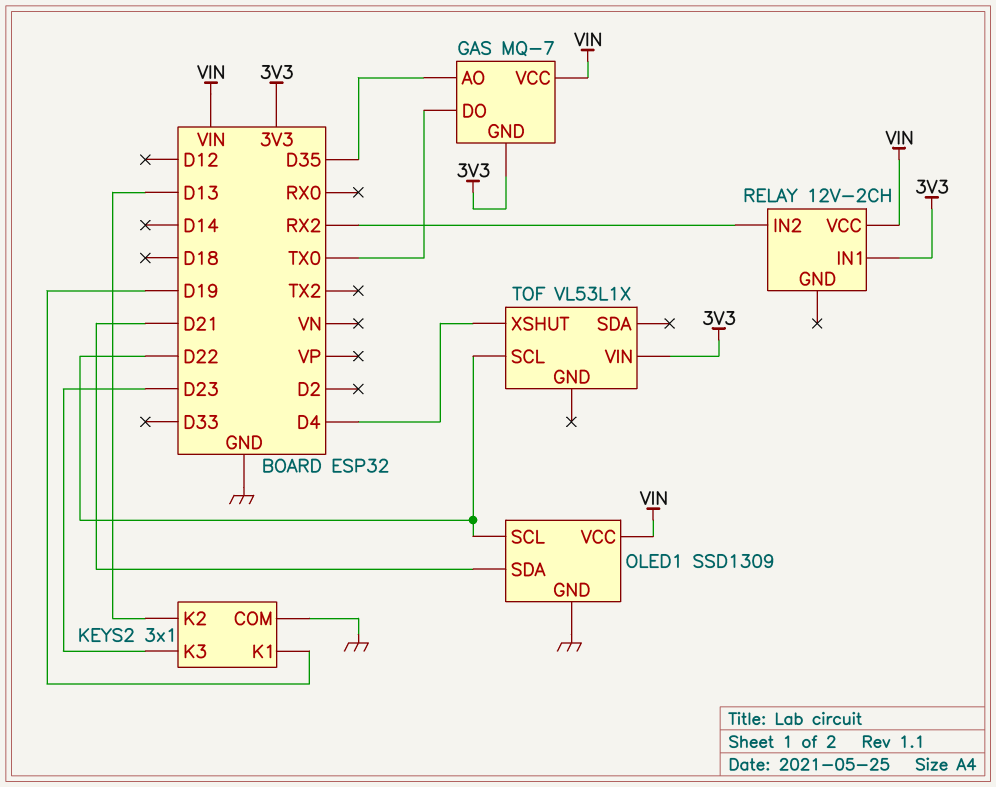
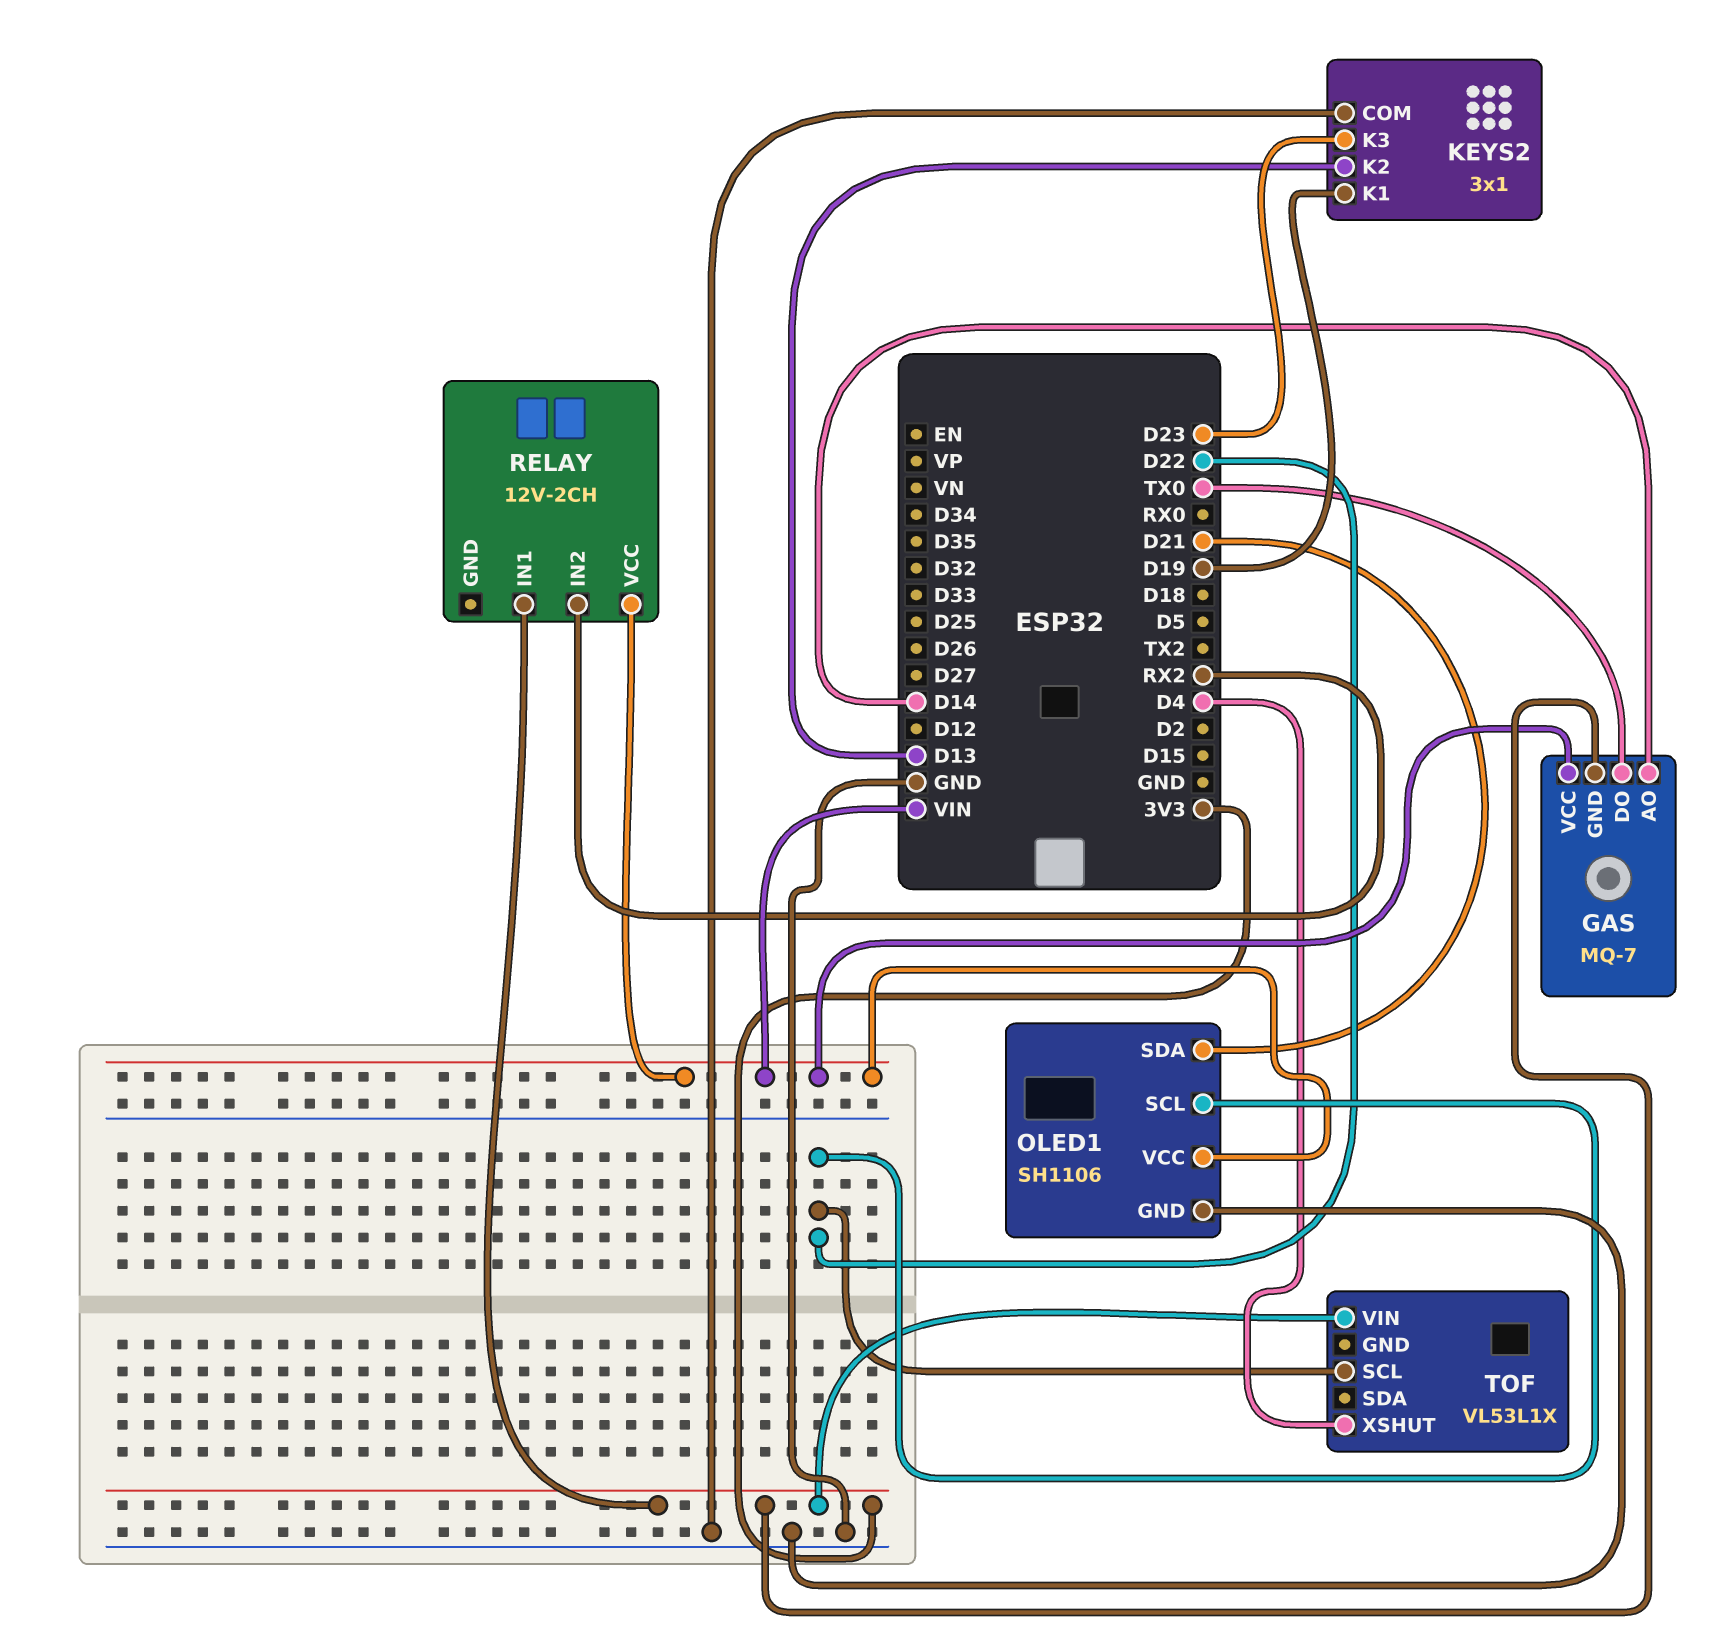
GAS pin AO: D35 -> D14
OLED1: SSD1309 -> SH1106

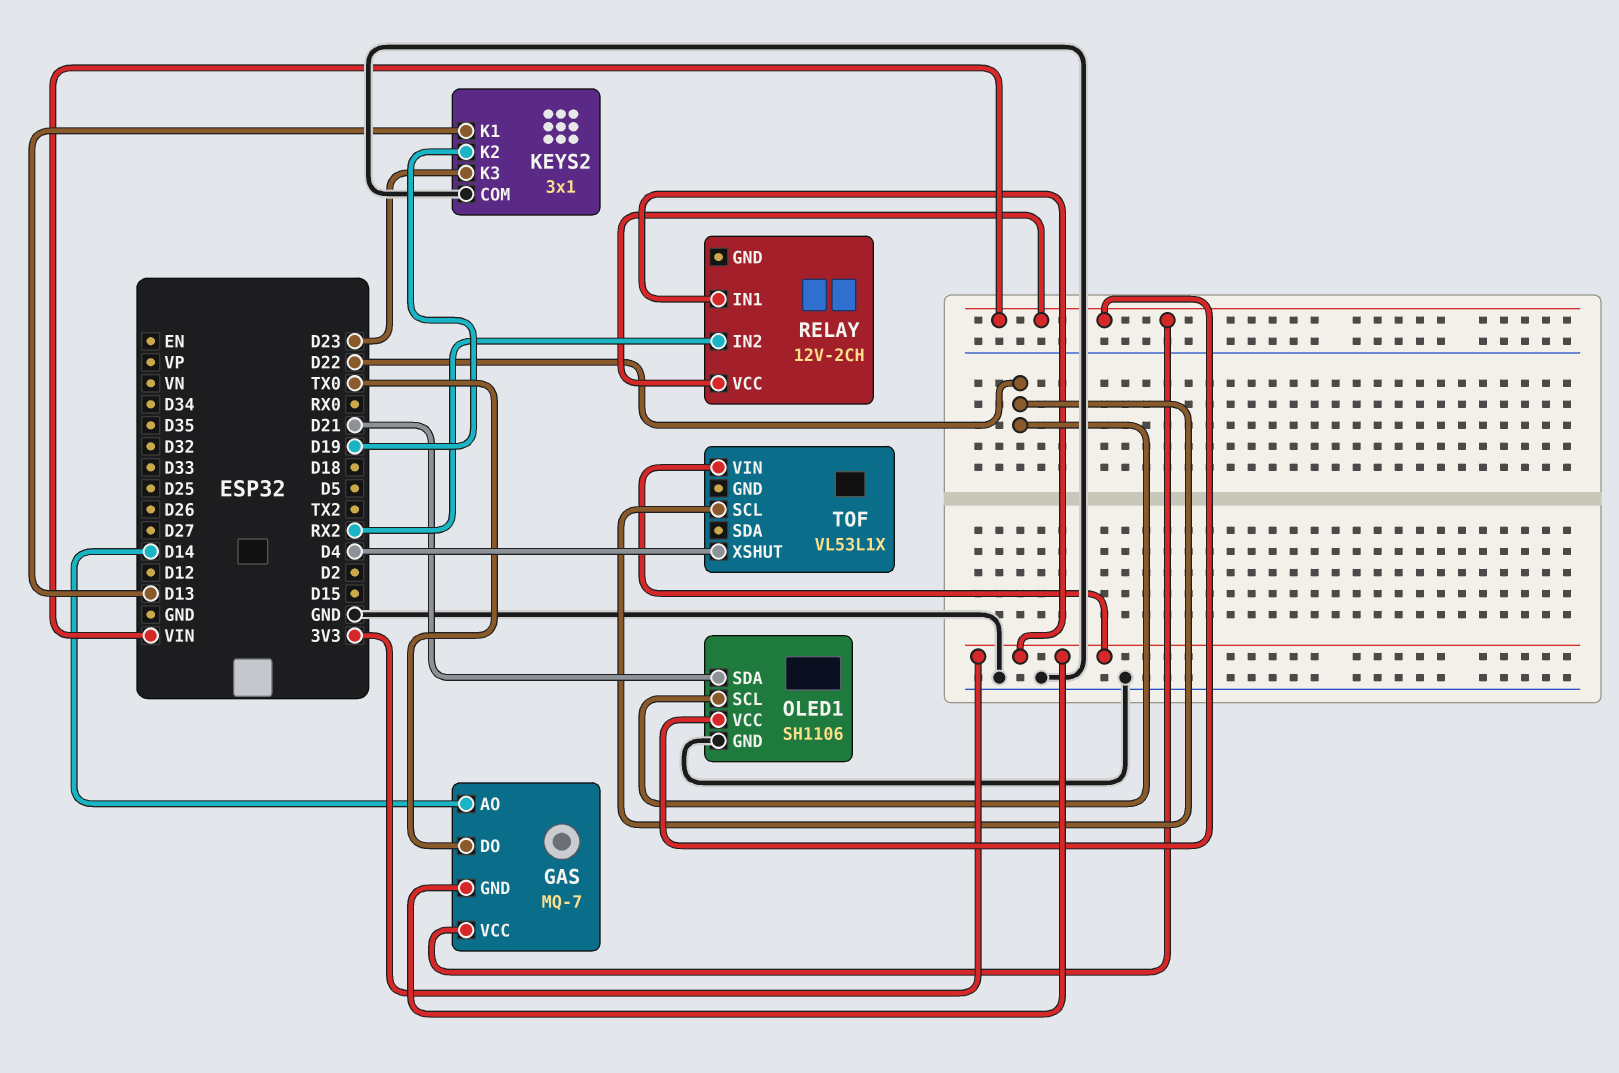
KEYS2 pin K1: D19 -> D13
KEYS2 pin K2: D13 -> D19

